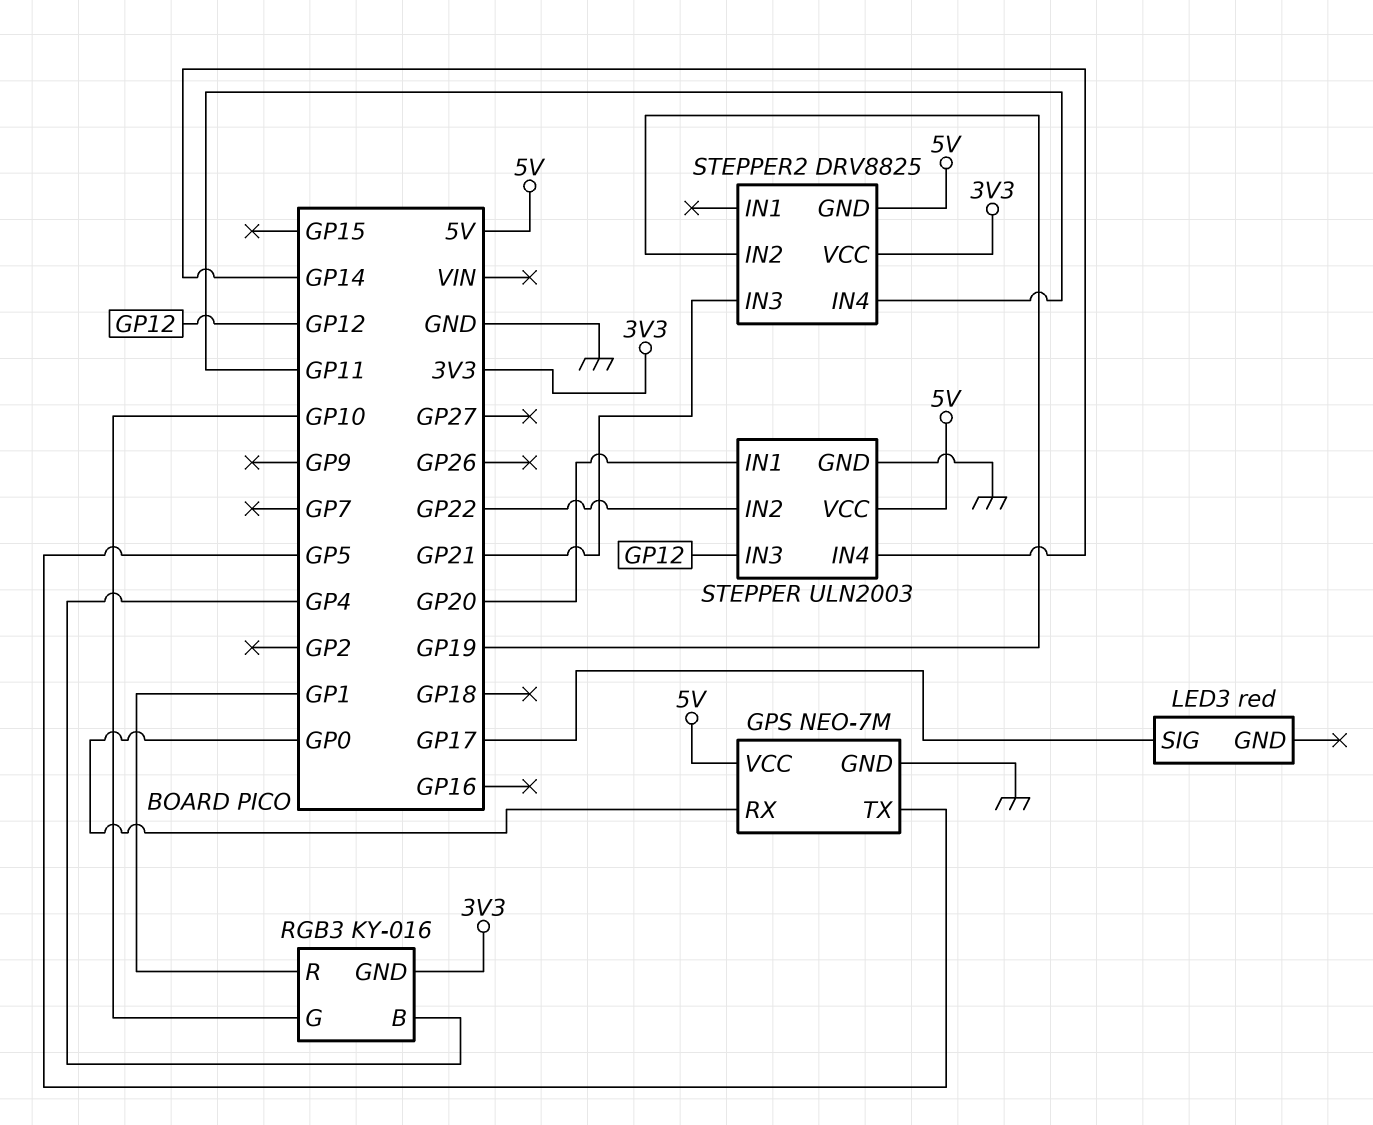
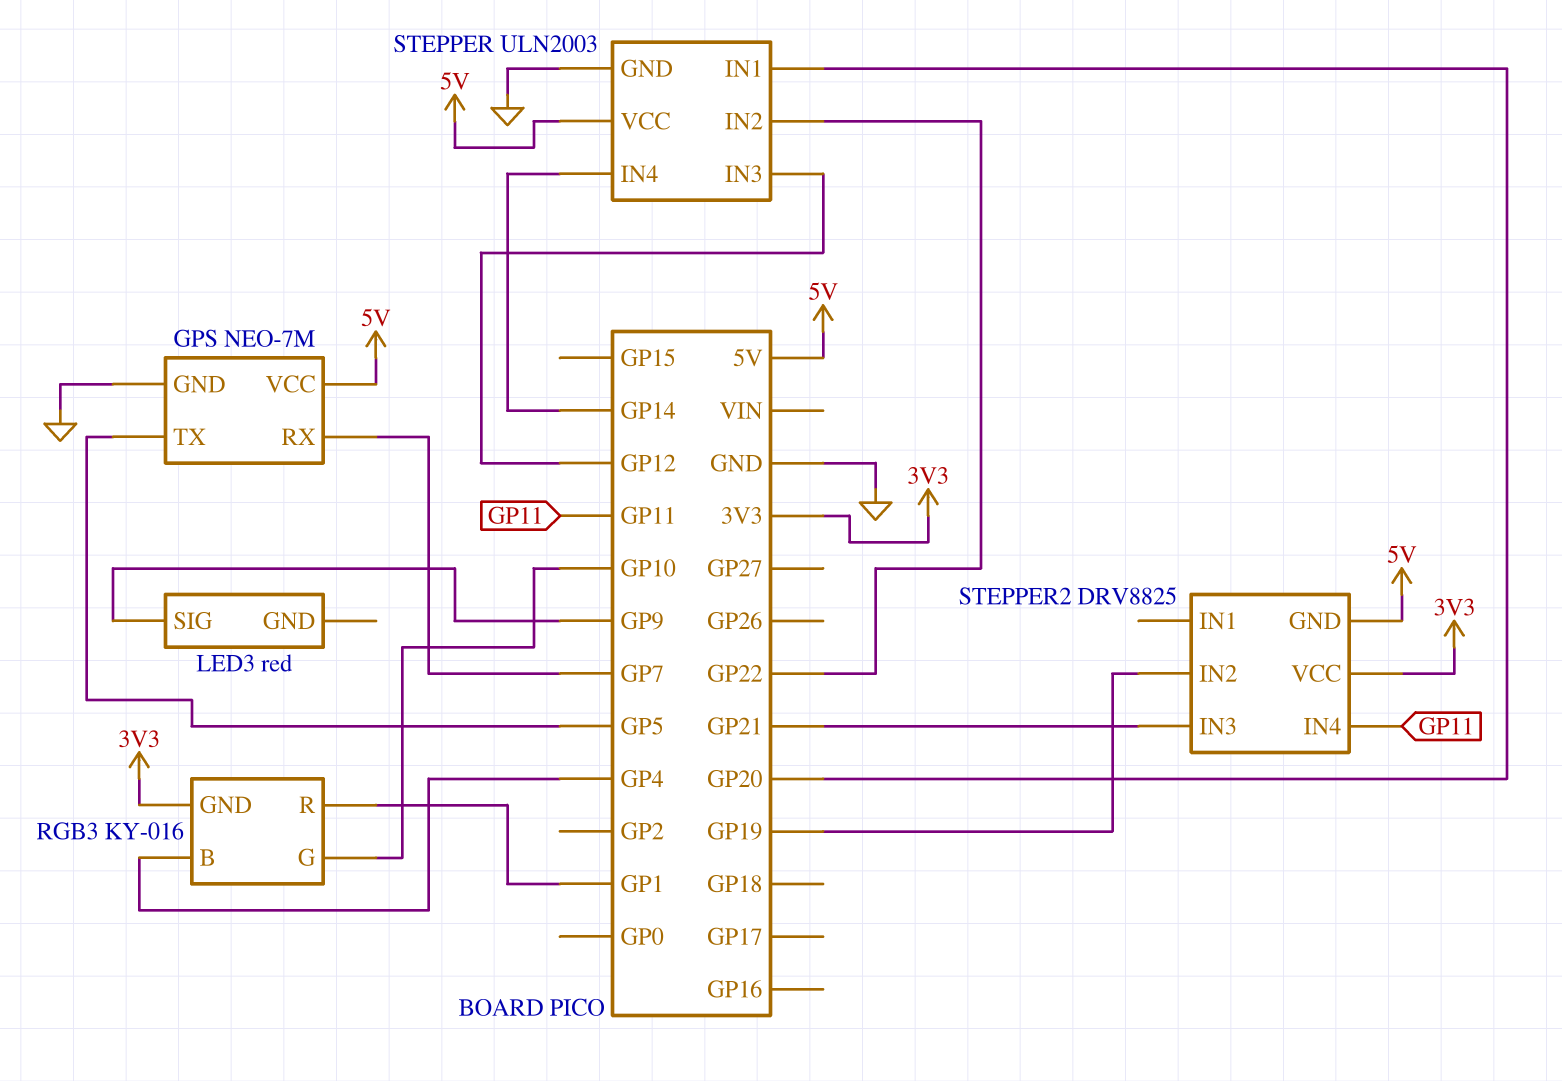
GPS pin RX: GP0 -> GP7
LED3 pin SIG: GP17 -> GP9

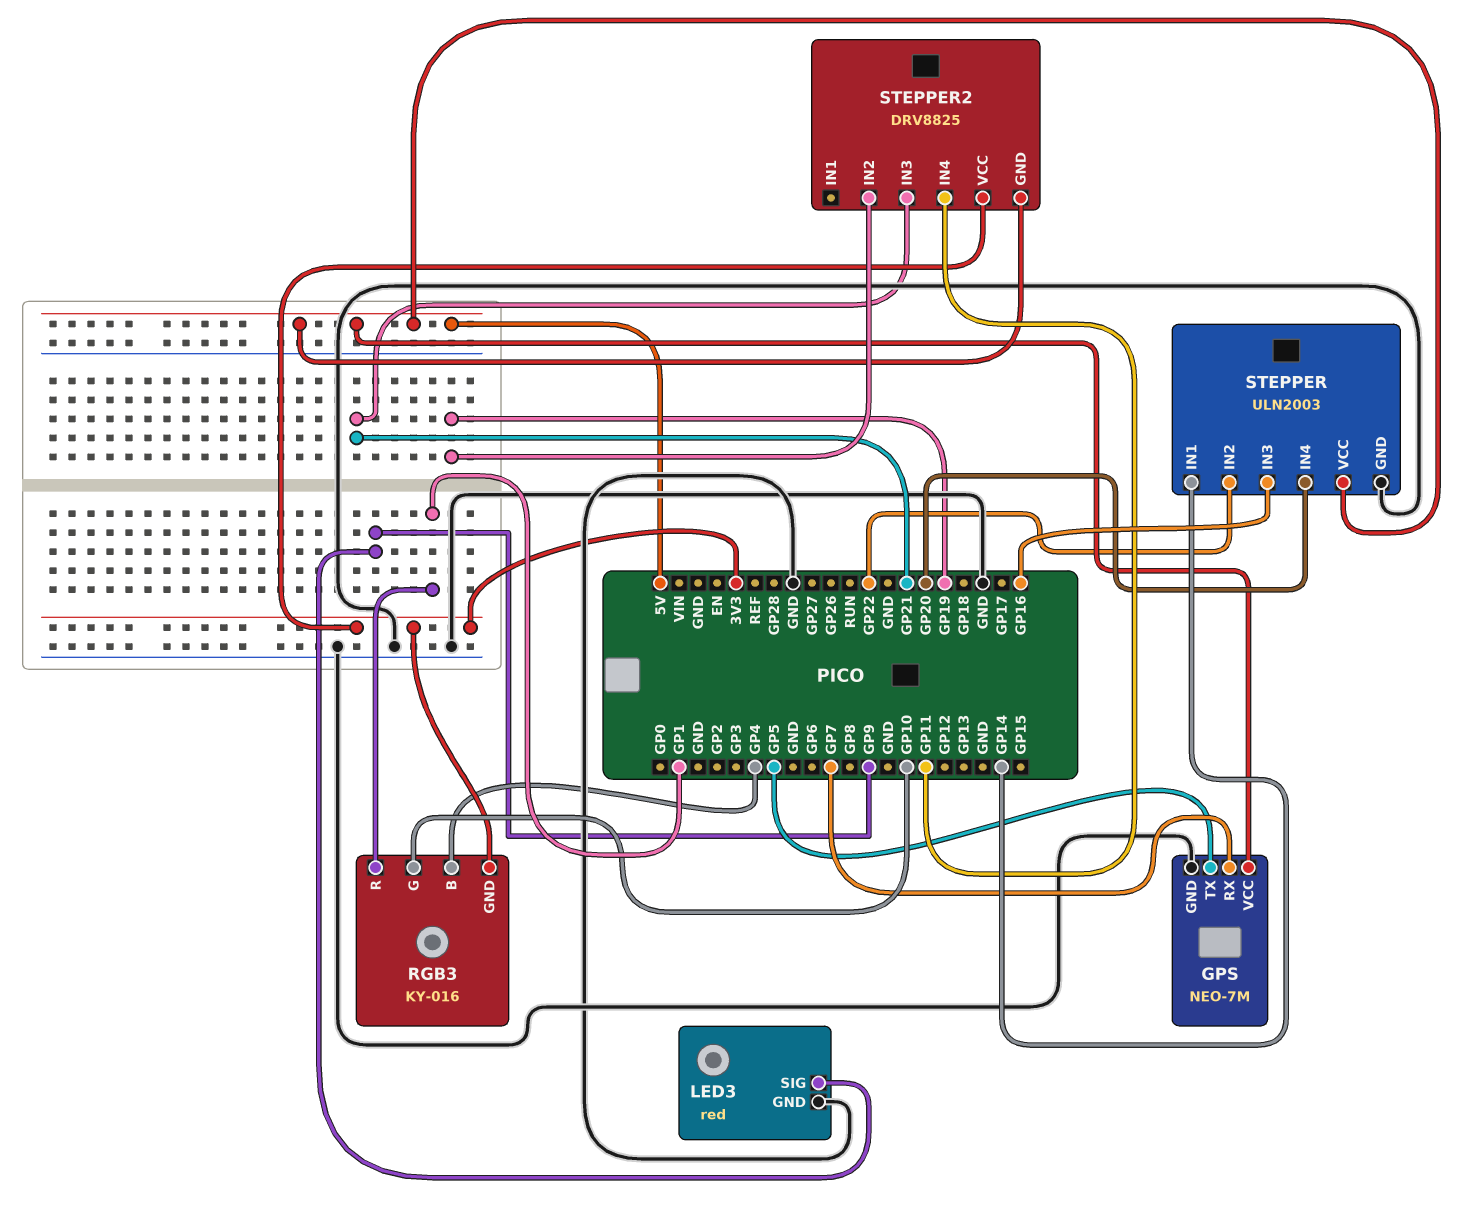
LED3 pin GND: none -> GND
STEPPER pin IN1: GP20 -> GP14
STEPPER pin IN3: GP12 -> GP16
STEPPER pin IN4: GP14 -> GP20

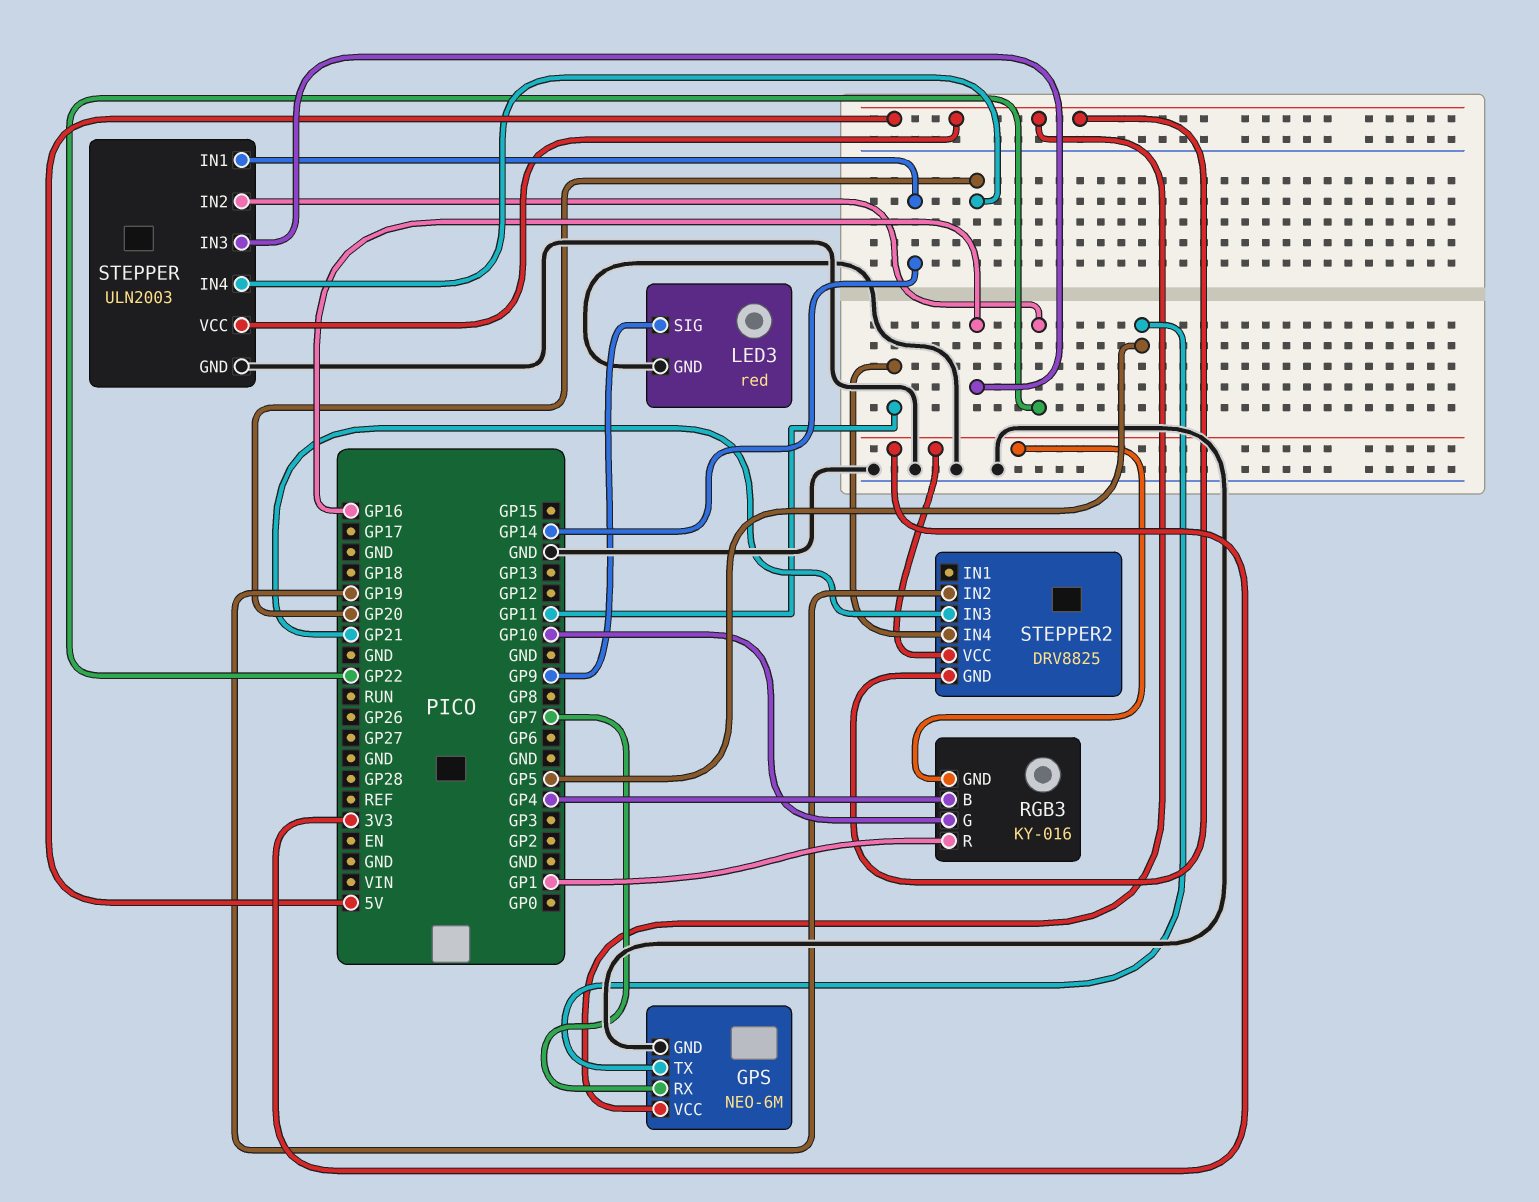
GPS: NEO-7M -> NEO-6M

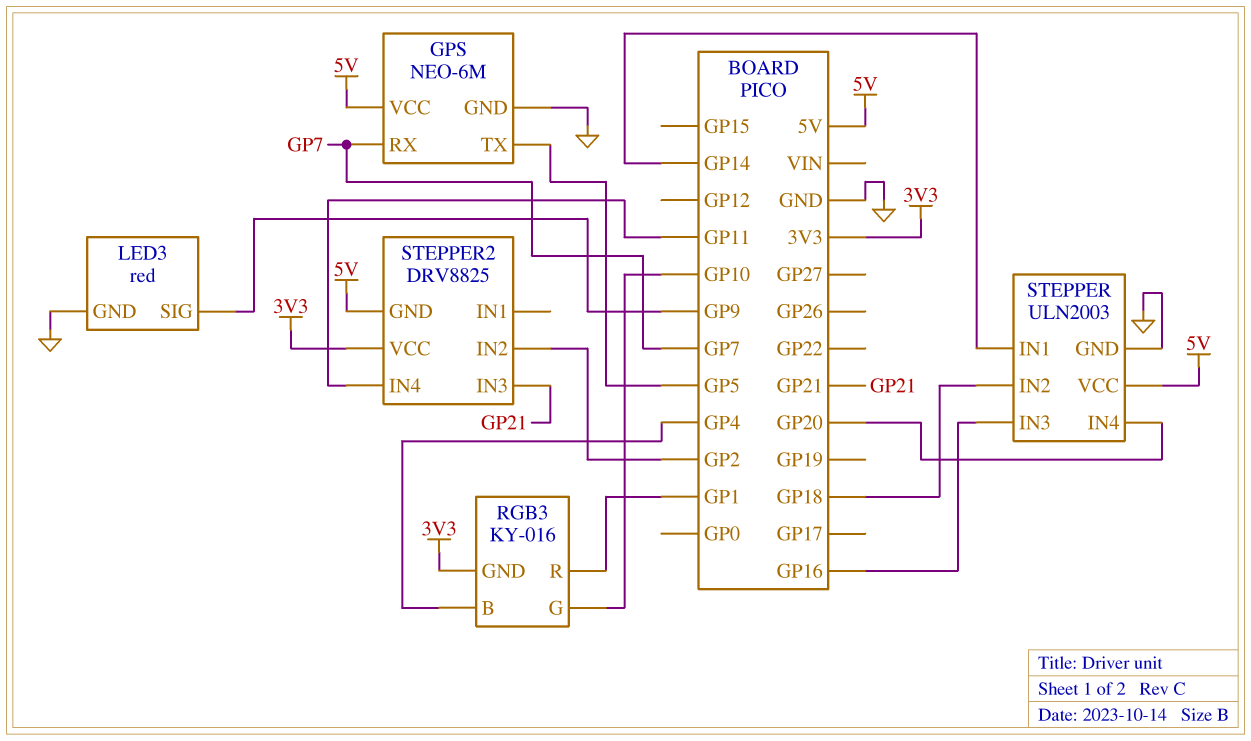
STEPPER pin IN2: GP22 -> GP18
STEPPER2 pin IN2: GP19 -> GP2

